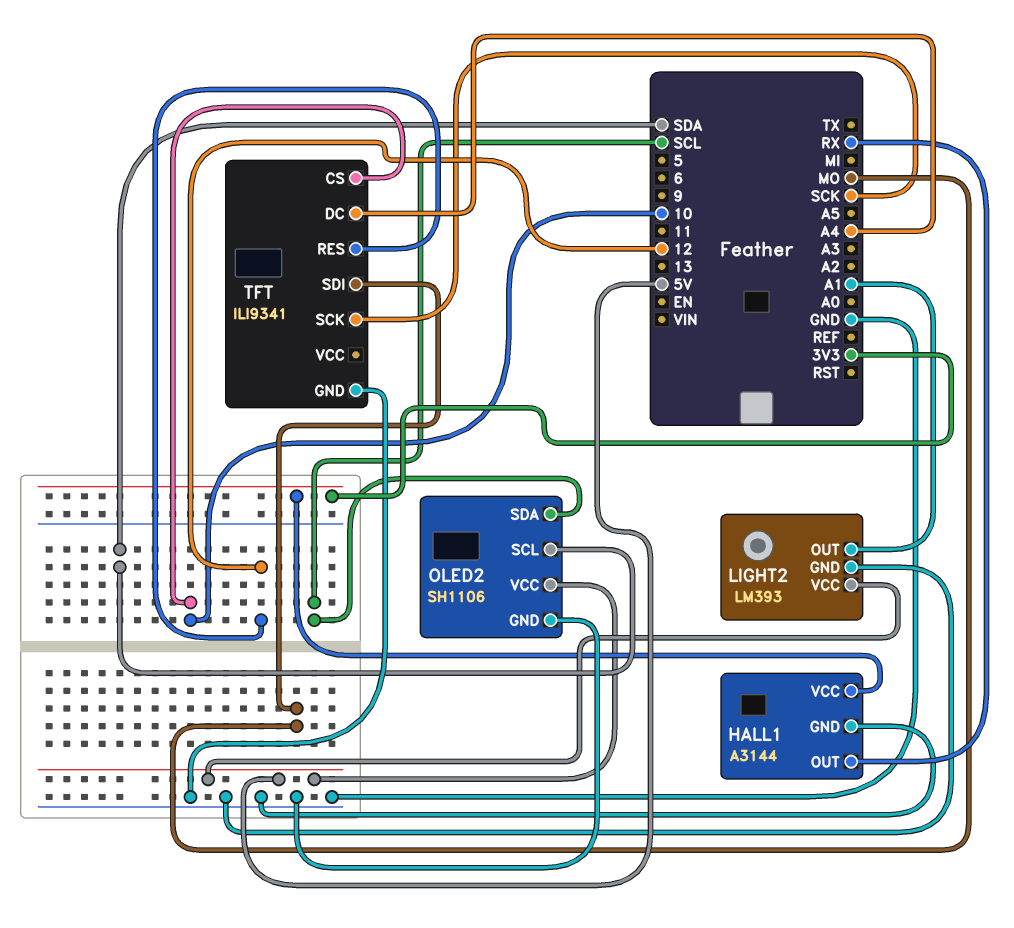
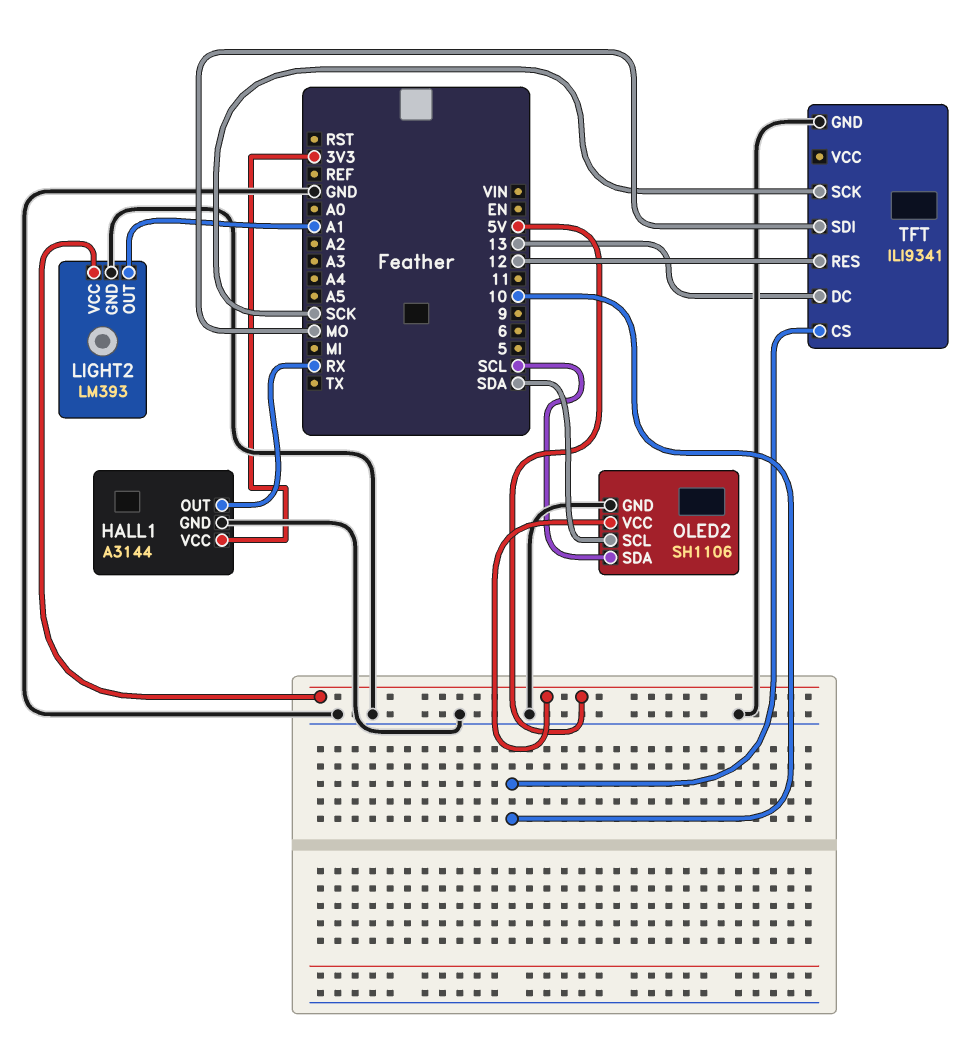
TFT pin DC: A4 -> 13

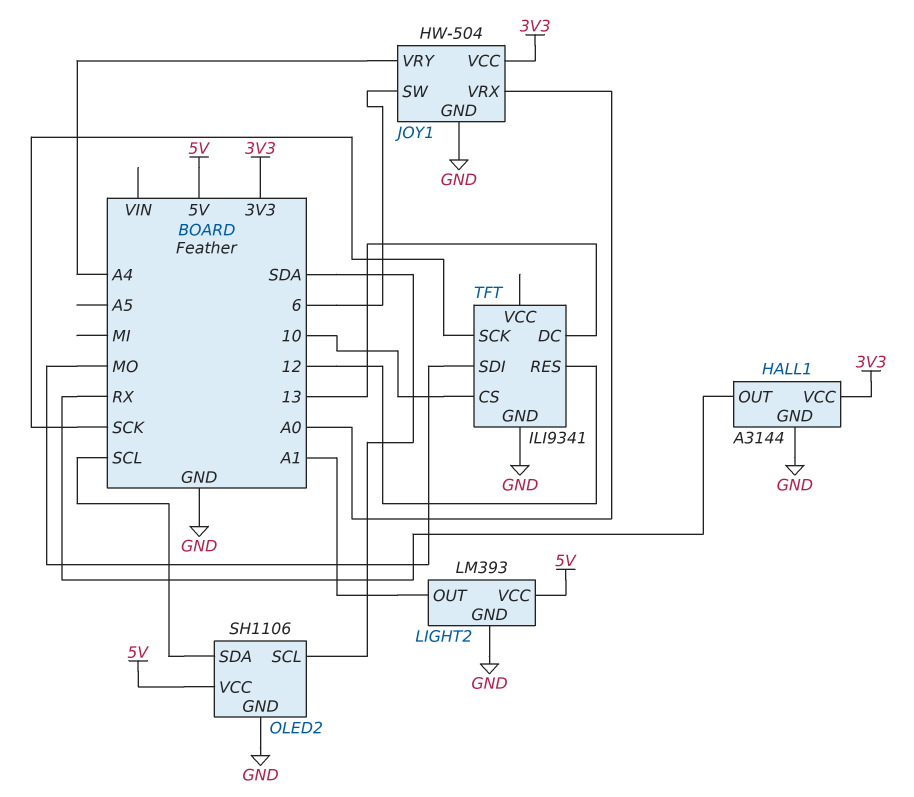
JOY1: none -> HW-504
JOY1 pin GND: none -> GND
JOY1 pin SW: none -> 6
JOY1 pin VCC: none -> 3V3
JOY1 pin VRX: none -> A0
JOY1 pin VRY: none -> A4

